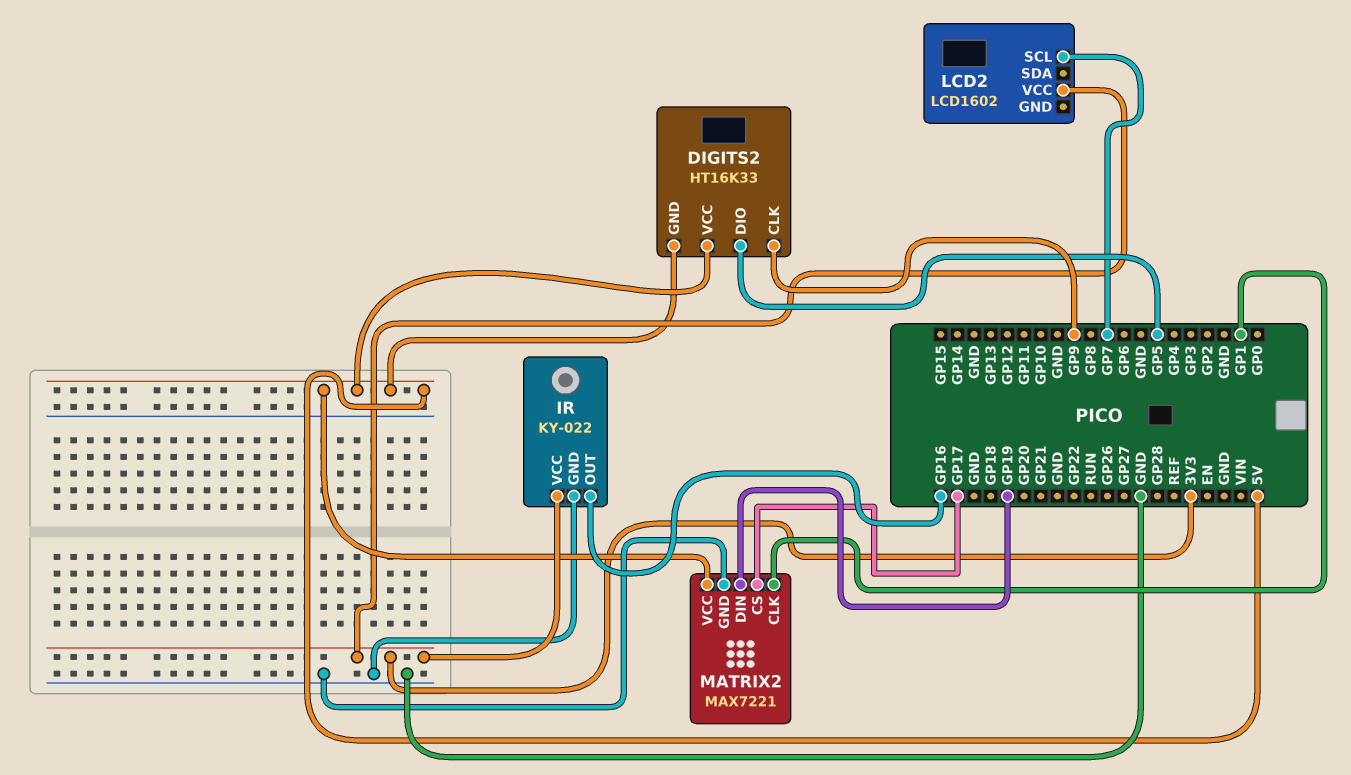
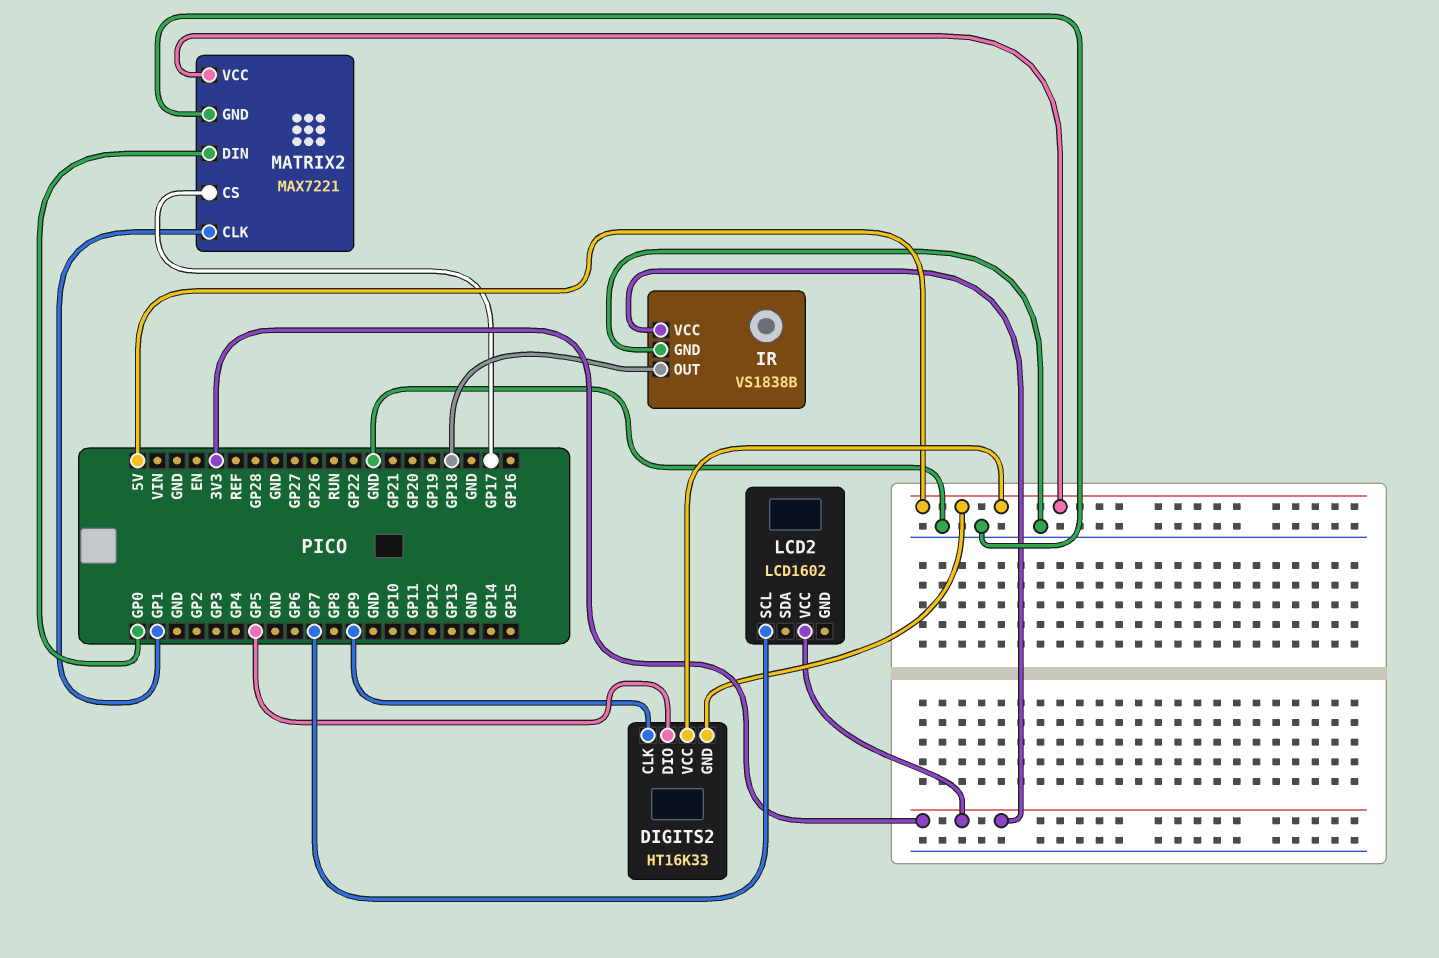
IR: KY-022 -> VS1838B
IR pin OUT: GP16 -> GP18
MATRIX2 pin DIN: GP19 -> GP0

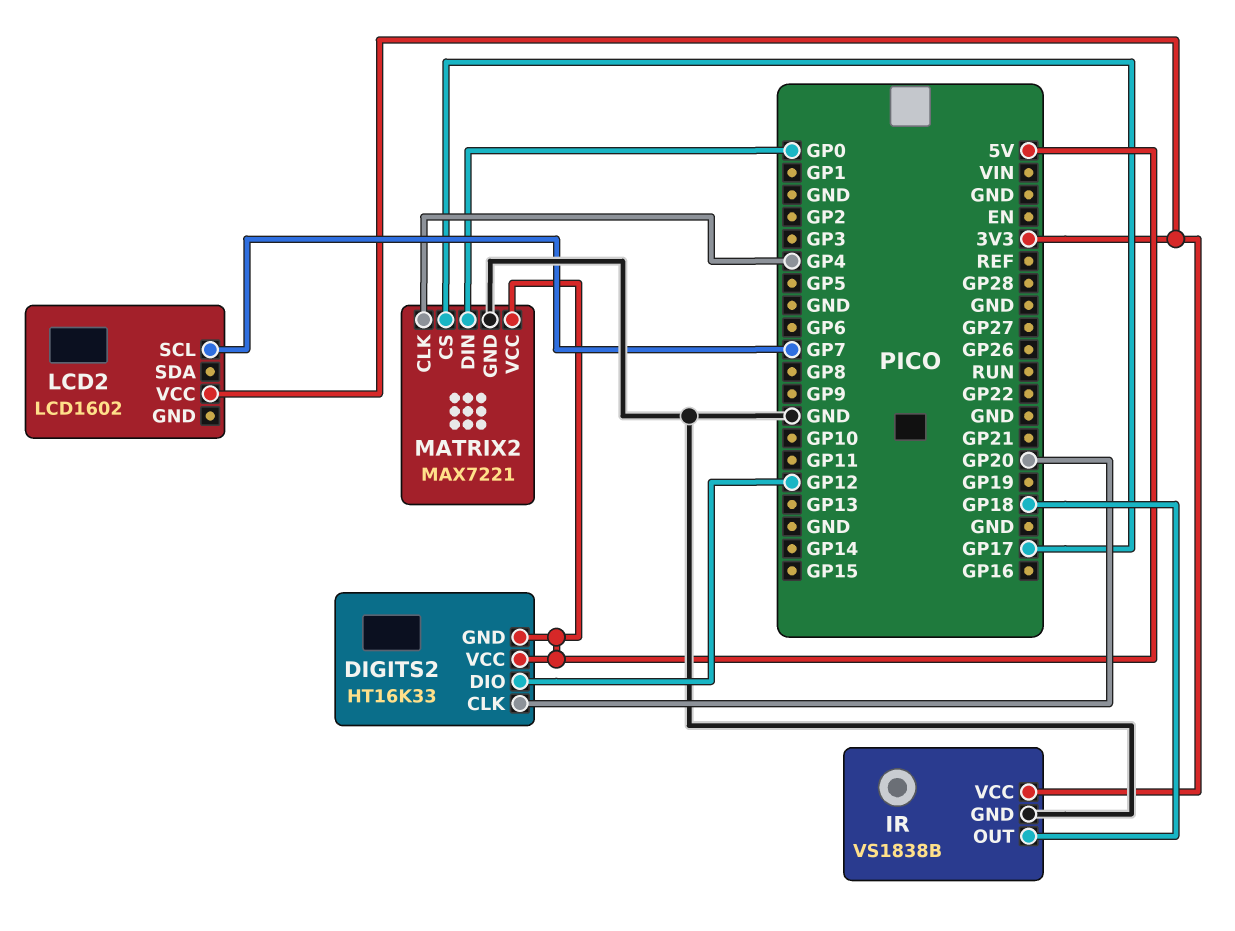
DIGITS2 pin CLK: GP9 -> GP20
DIGITS2 pin DIO: GP5 -> GP12
MATRIX2 pin CLK: GP1 -> GP4

